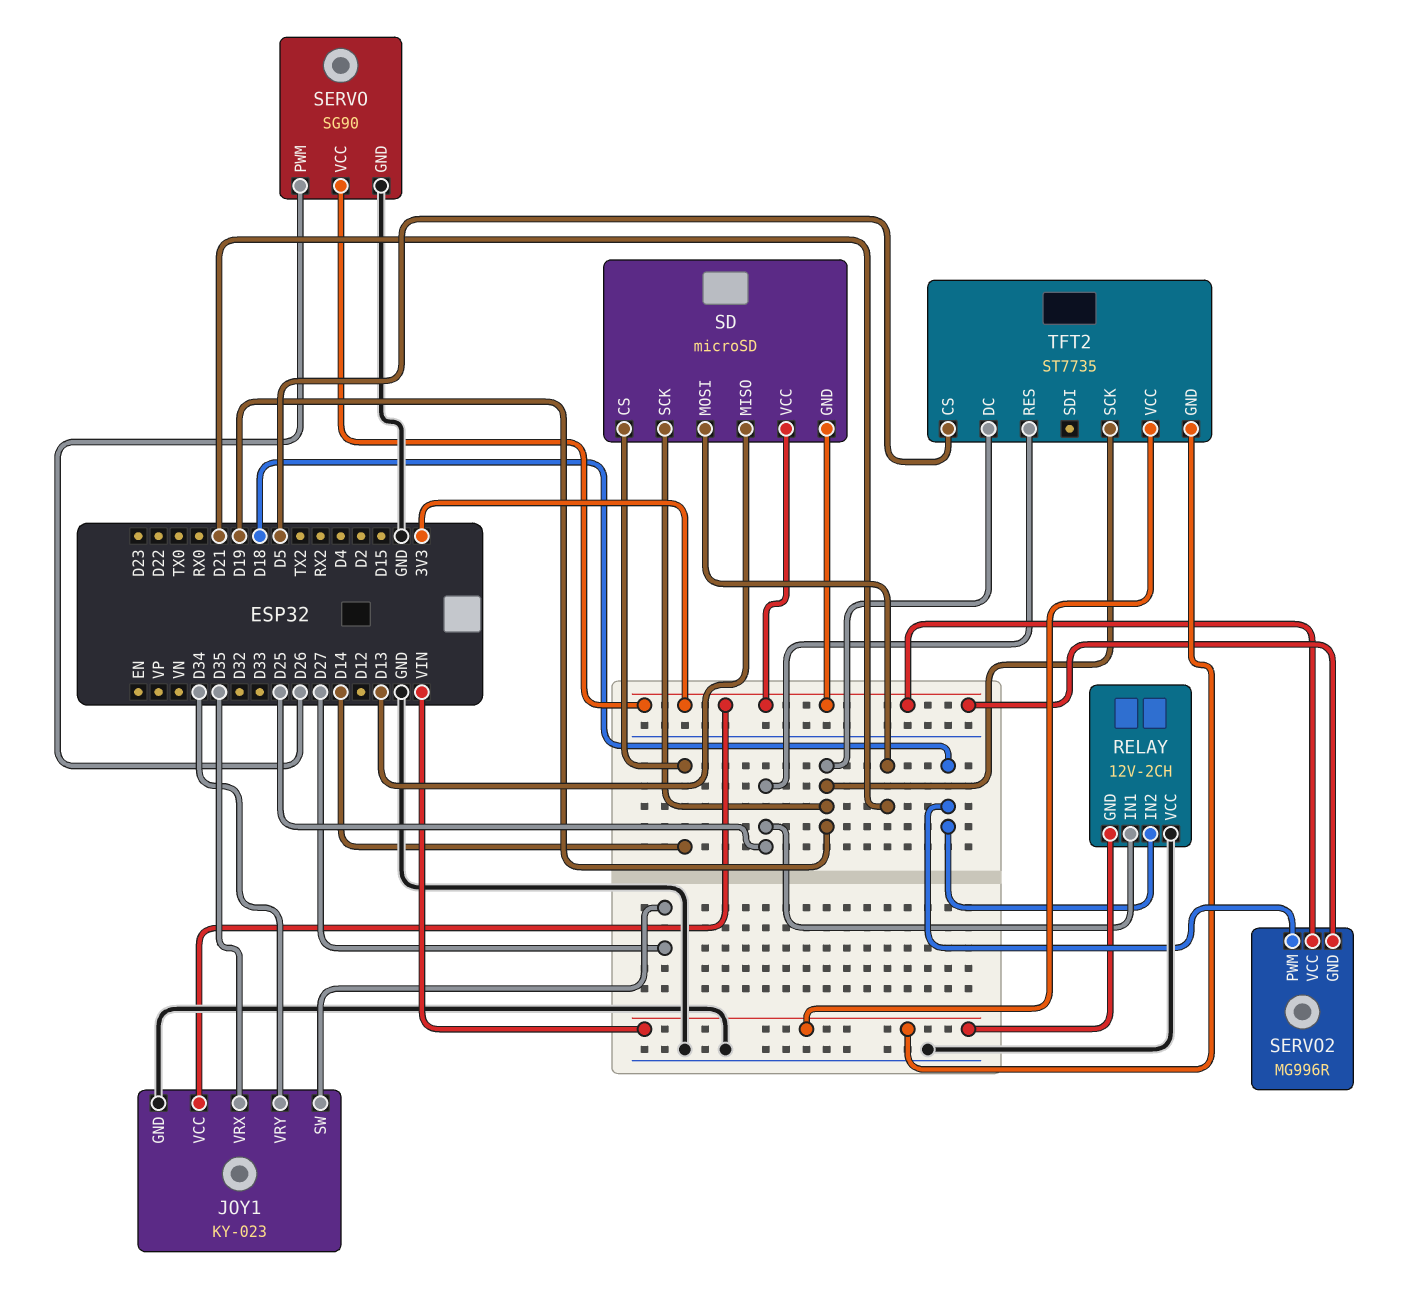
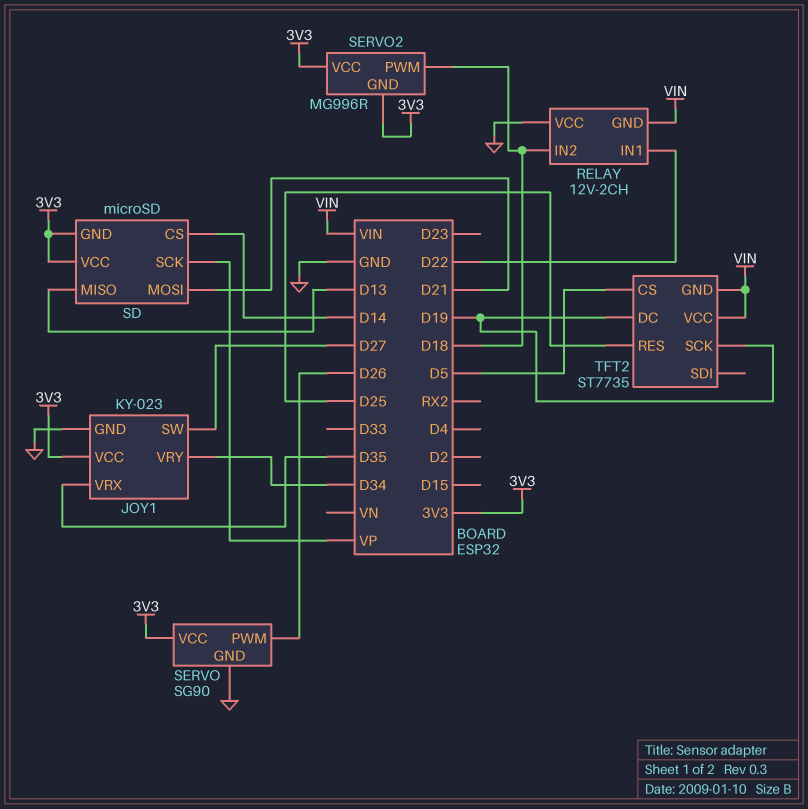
RELAY pin IN1: D25 -> D22
SD pin SCK: D19 -> VP

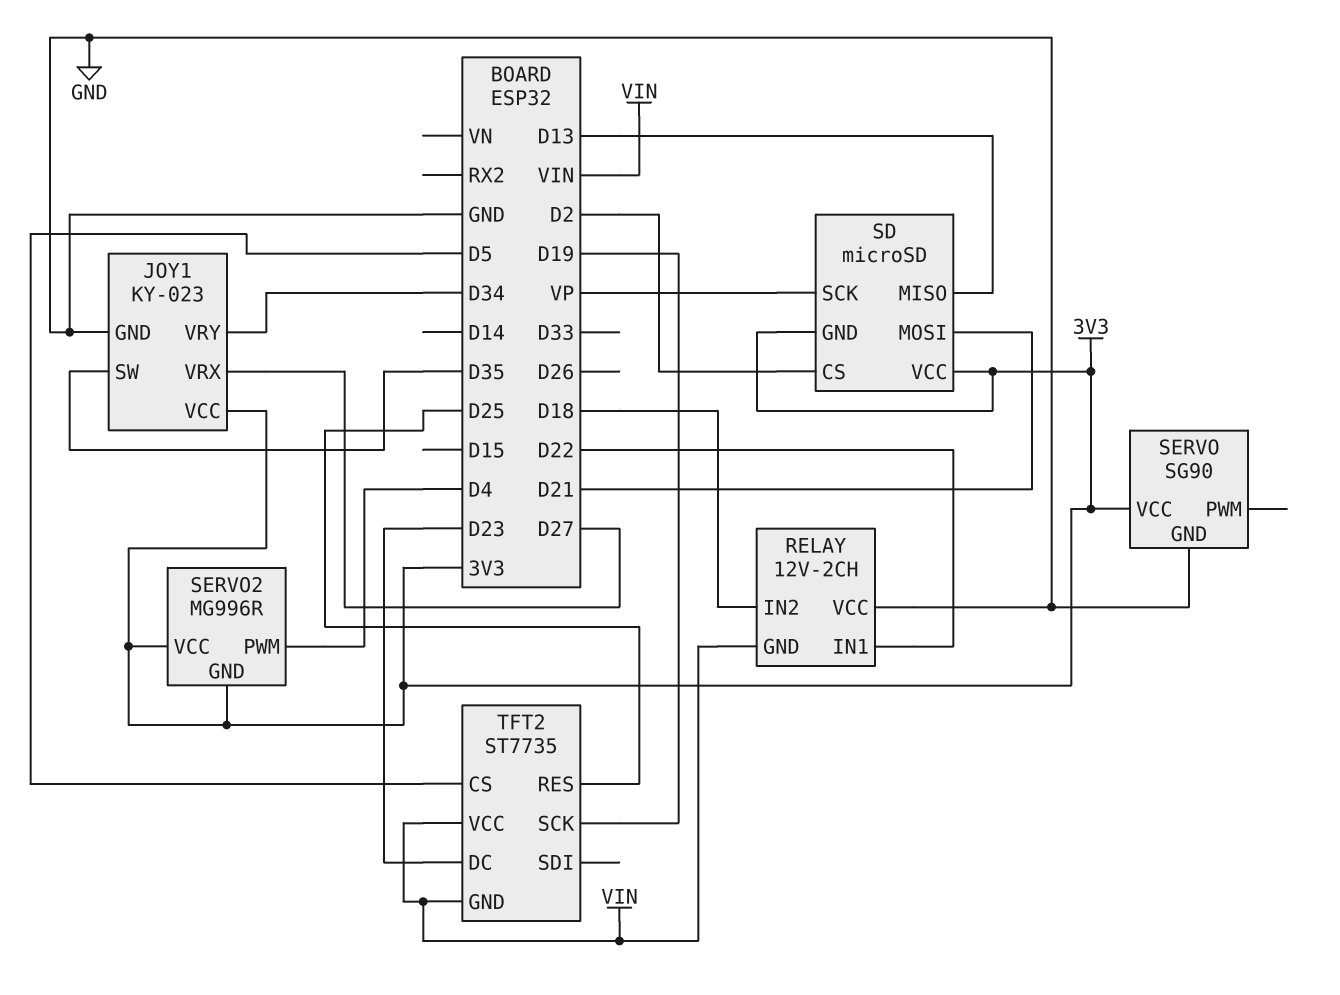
JOY1 pin SW: D27 -> D35
JOY1 pin VRX: D35 -> D27
SD pin CS: D14 -> D2
SERVO pin PWM: D26 -> none
SERVO2 pin PWM: D18 -> D4
TFT2 pin DC: D19 -> D23

